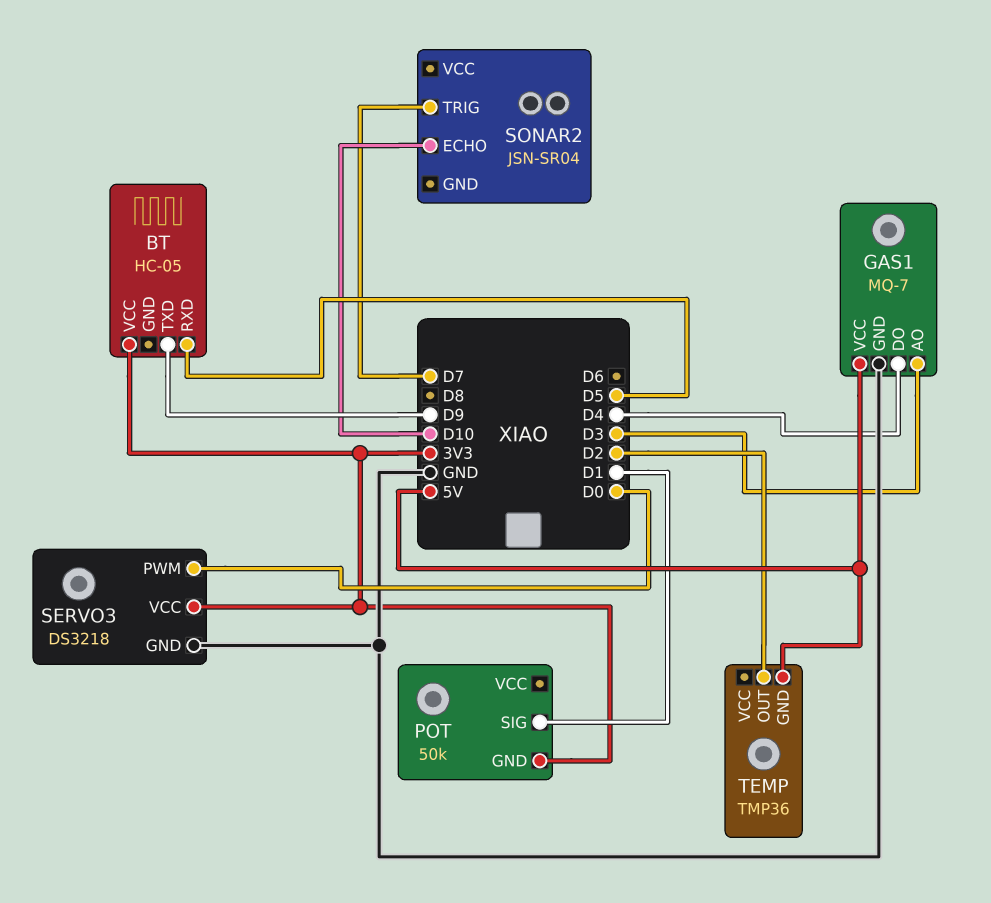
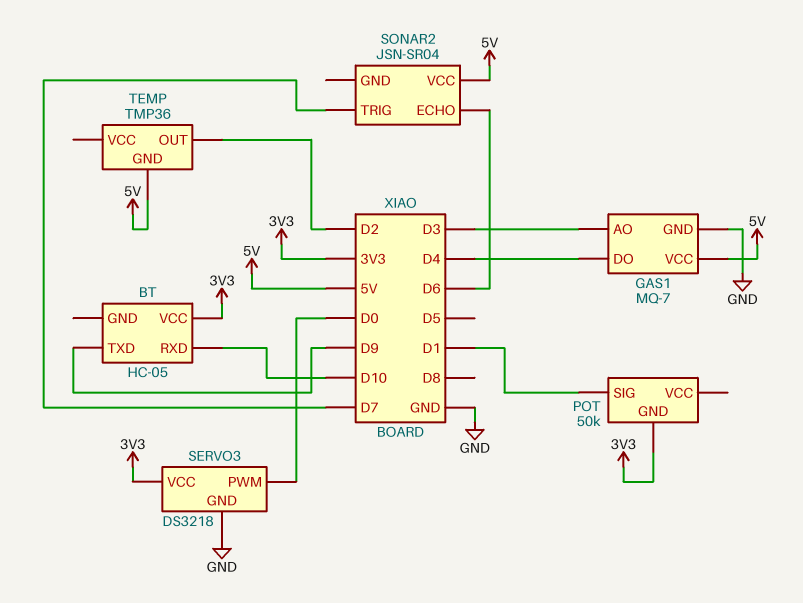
BT pin RXD: D5 -> D10
SONAR2 pin ECHO: D10 -> D6
SONAR2 pin VCC: none -> 5V

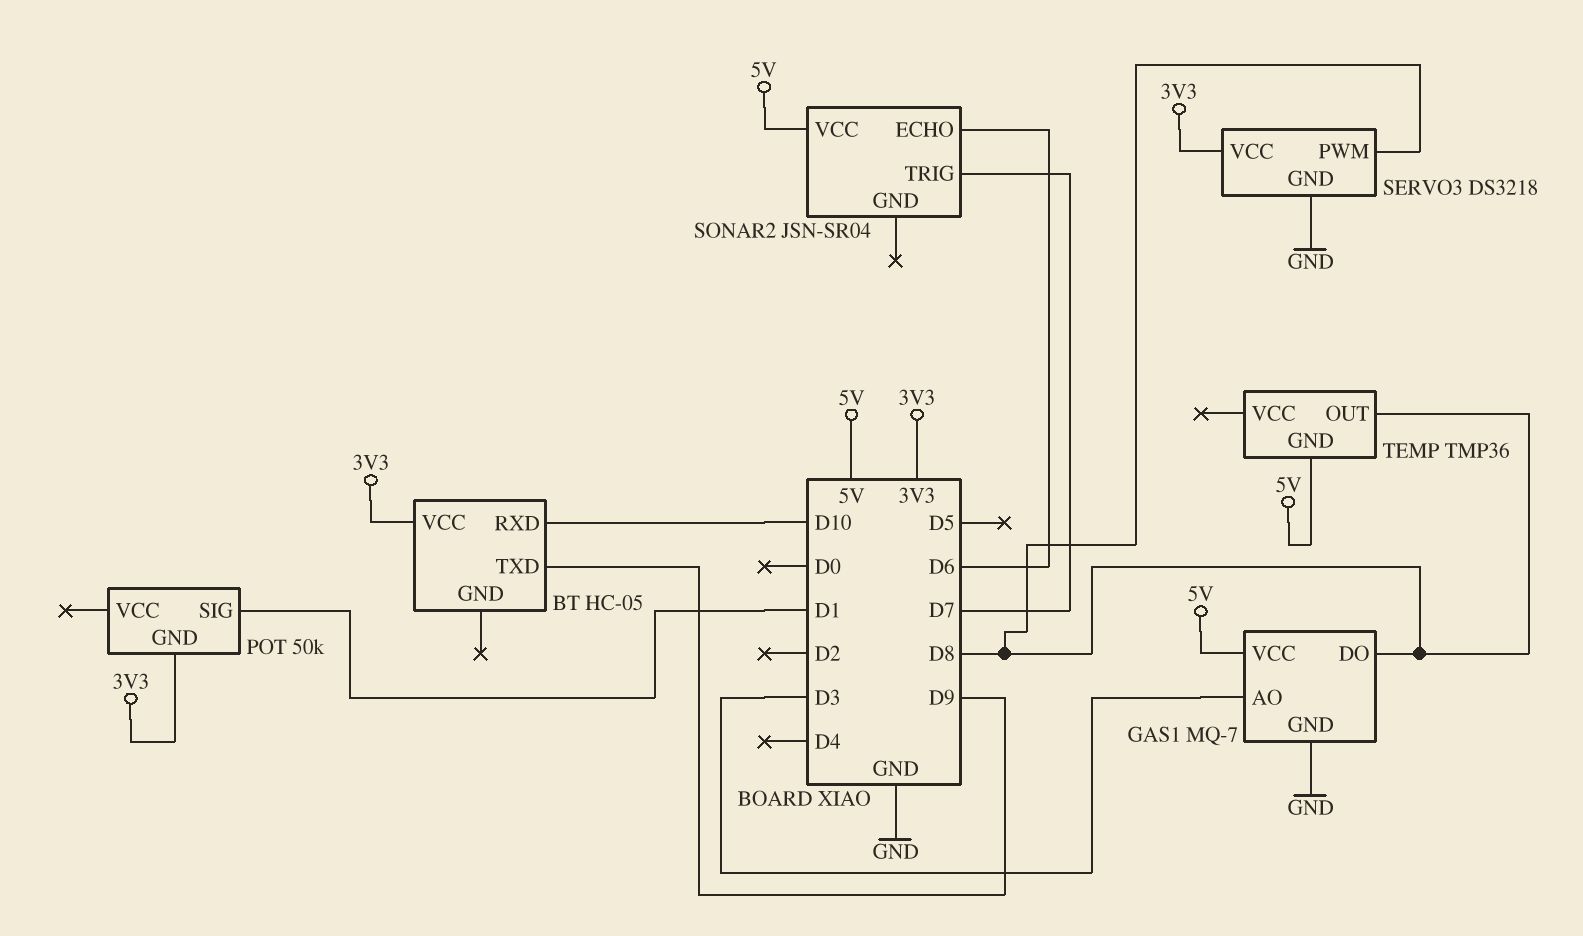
GAS1 pin DO: D4 -> D8
SERVO3 pin PWM: D0 -> D8
TEMP pin OUT: D2 -> D8

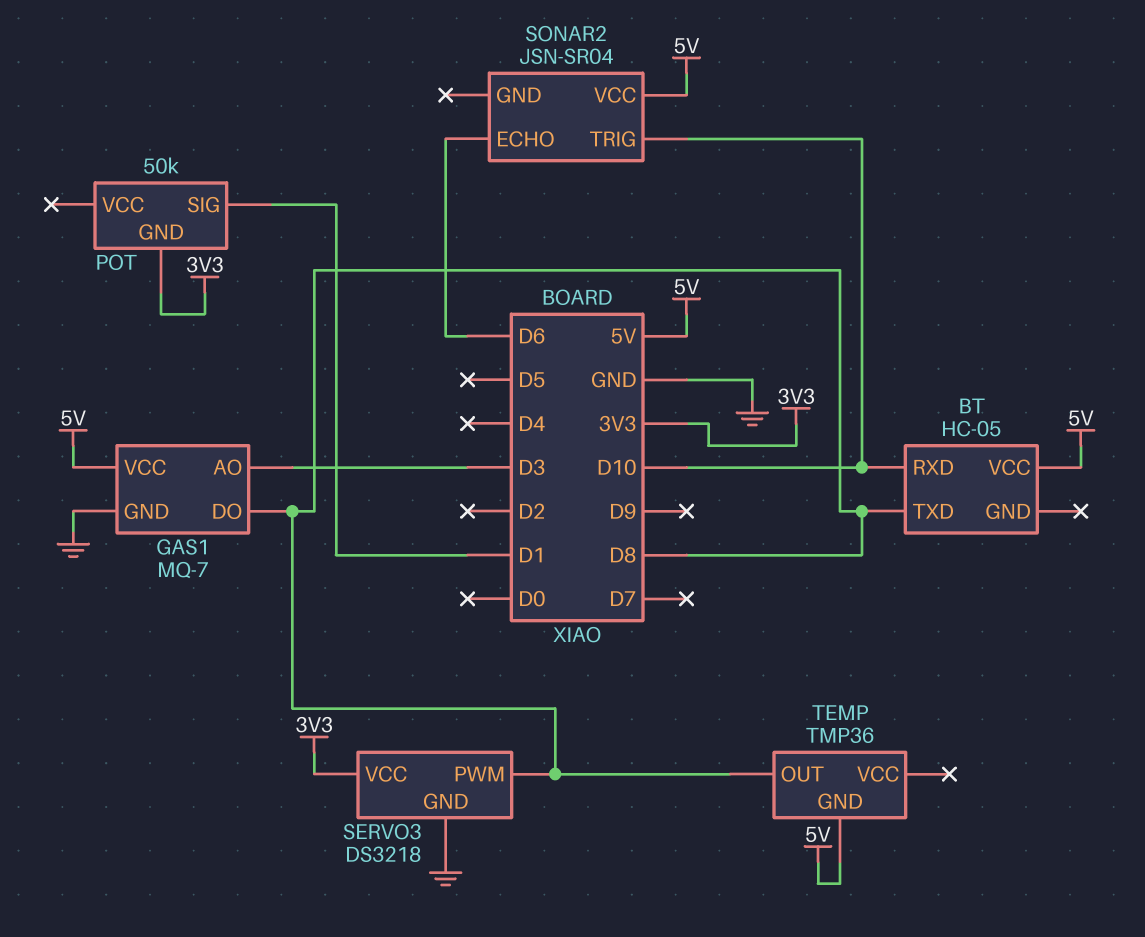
BT pin TXD: D9 -> D8
BT pin VCC: 3V3 -> 5V
SONAR2 pin TRIG: D7 -> D10

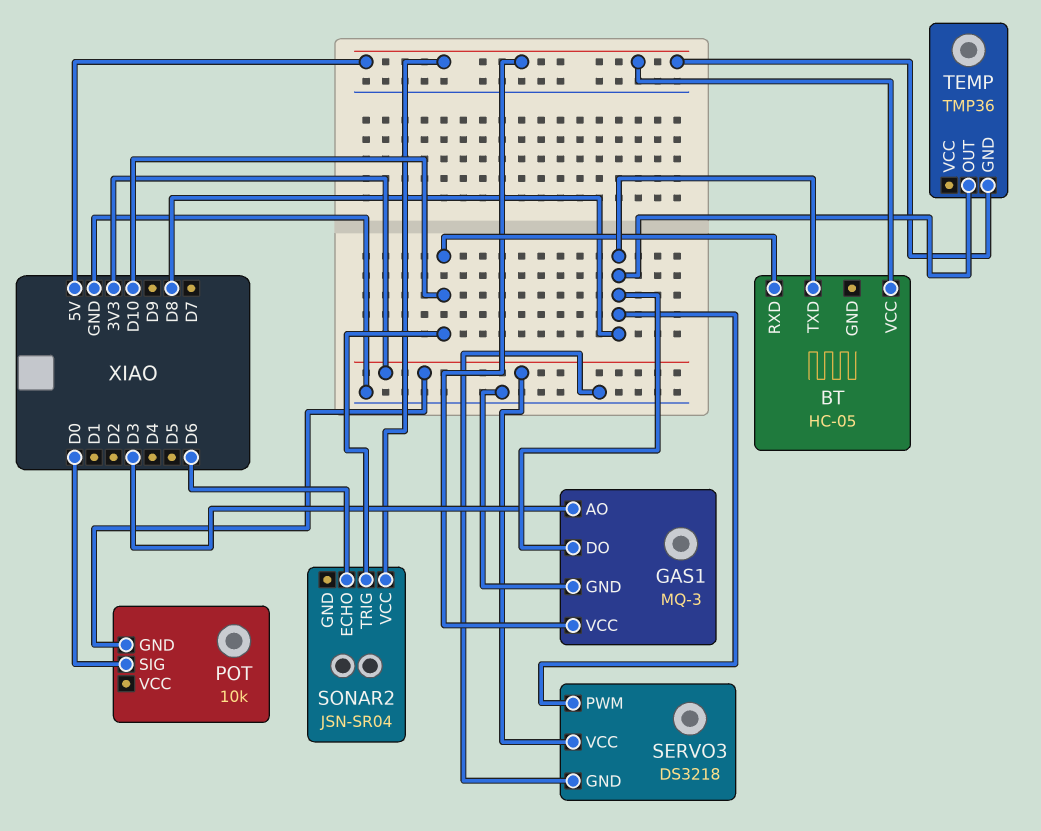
GAS1: MQ-7 -> MQ-3
POT: 50k -> 10k
POT pin SIG: D1 -> D0

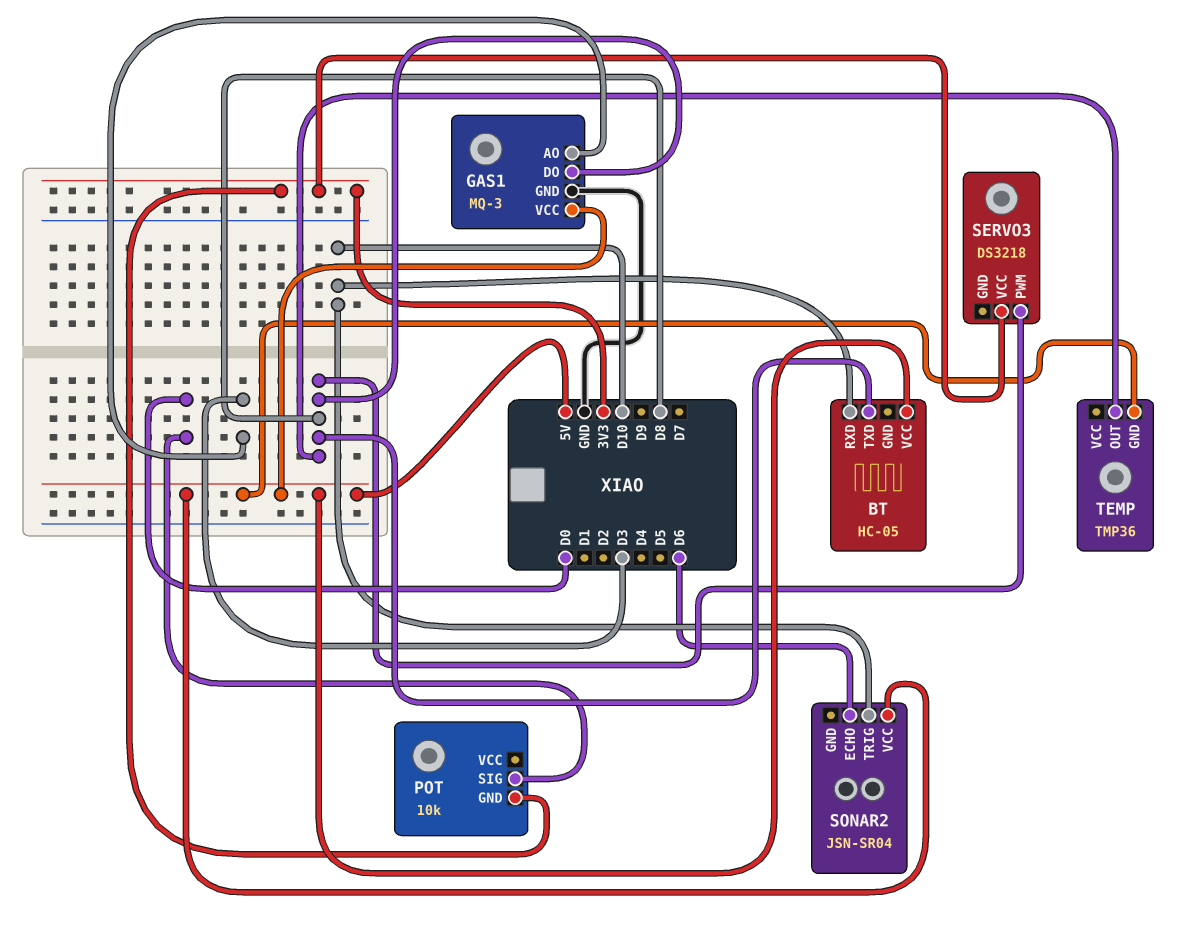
SERVO3 pin GND: GND -> none

